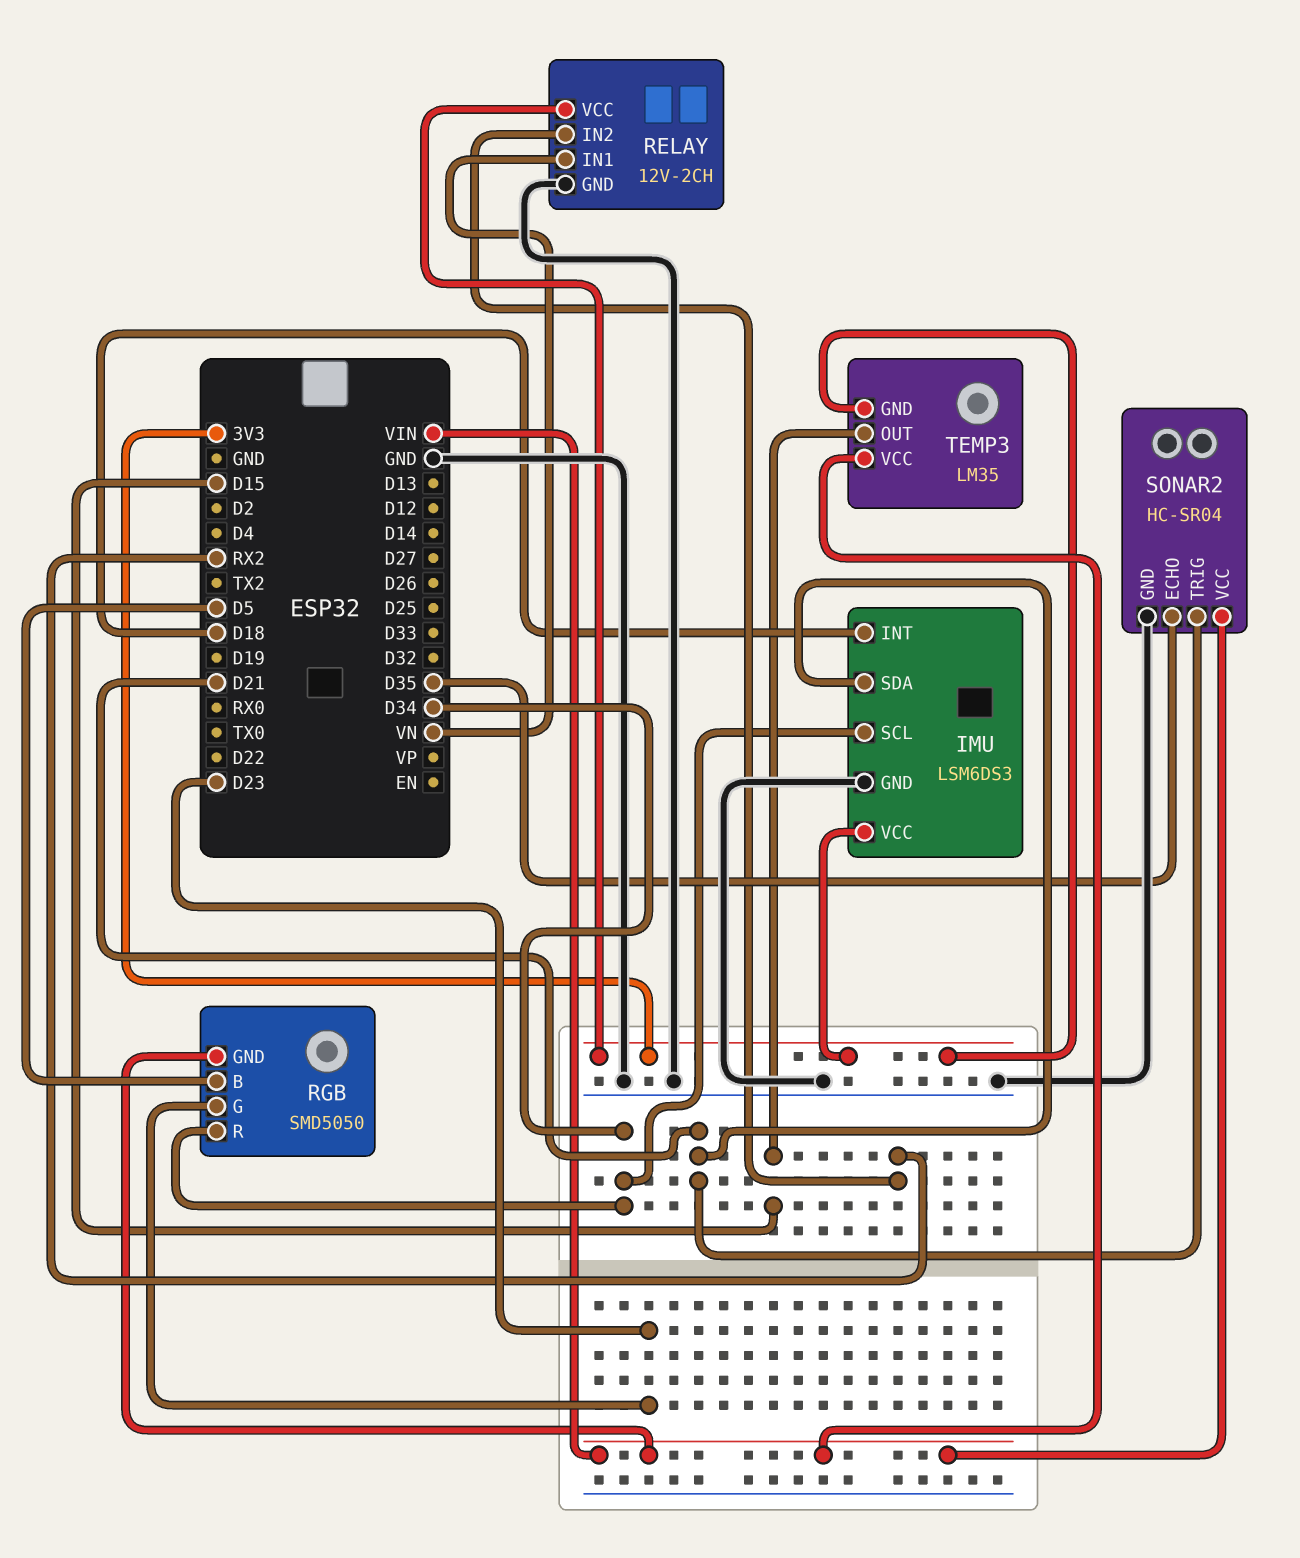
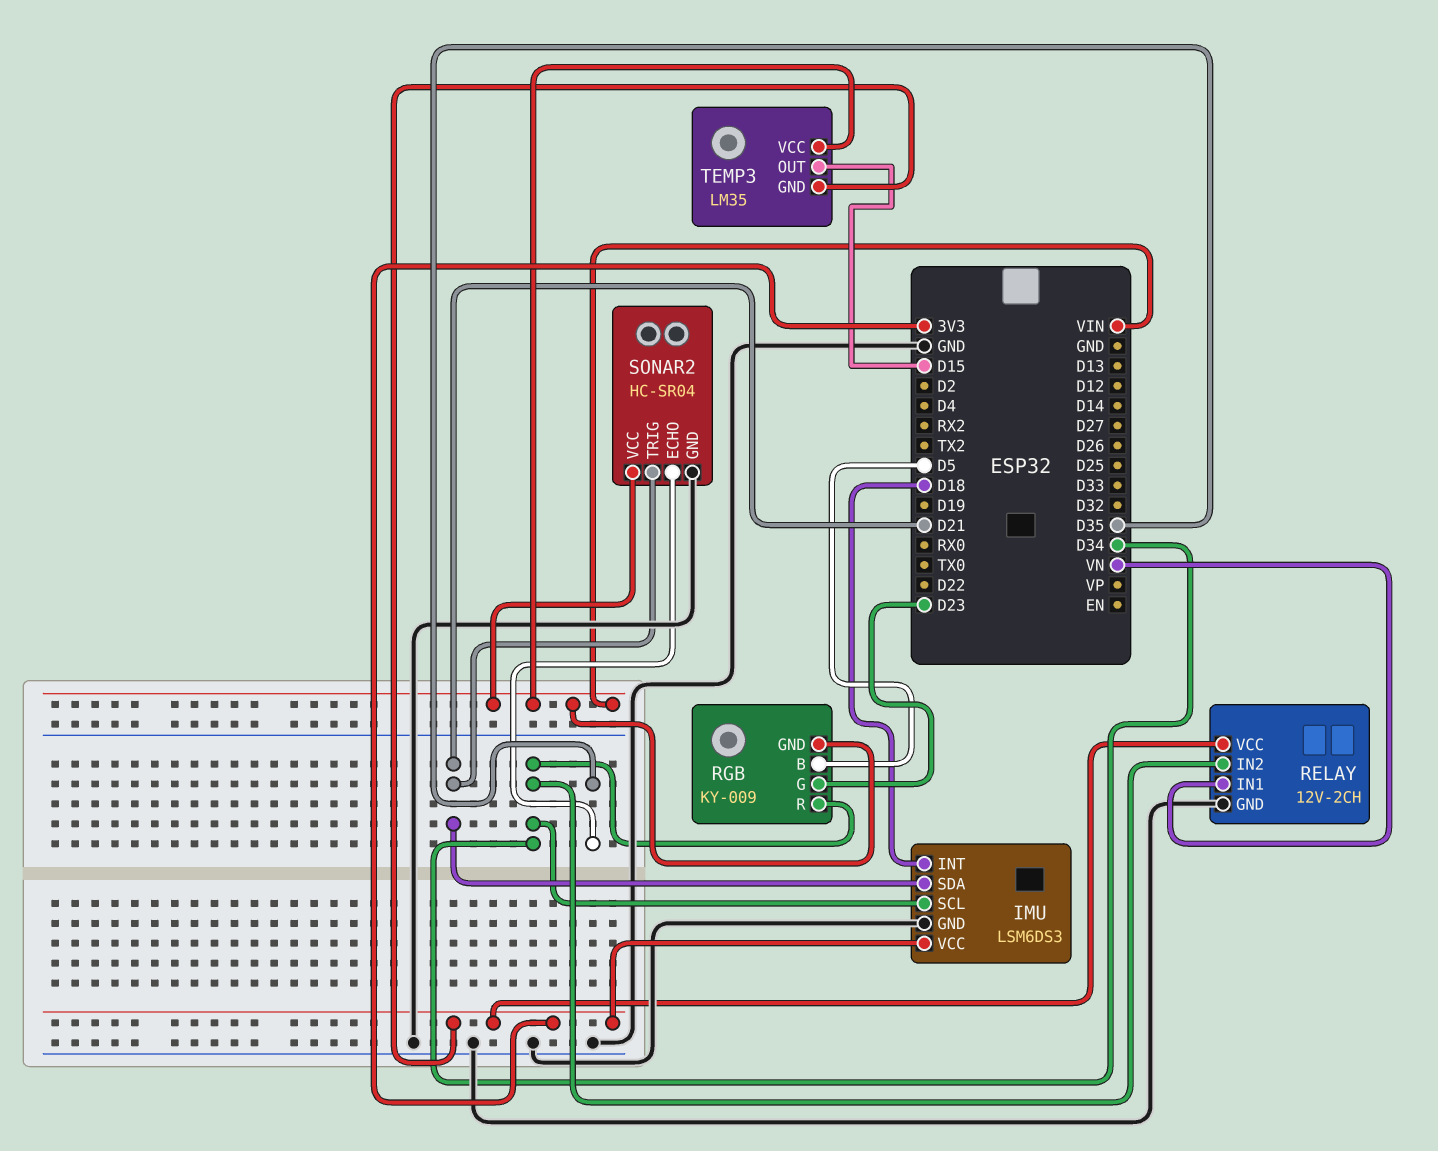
RELAY pin IN2: RX2 -> D34
RGB: SMD5050 -> KY-009

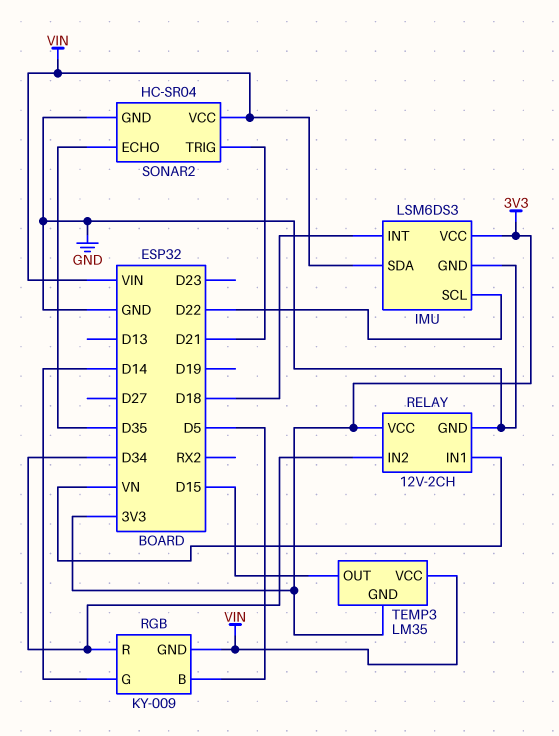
IMU pin SCL: D34 -> D22
IMU pin SDA: D21 -> VIN
RGB pin G: D23 -> D14

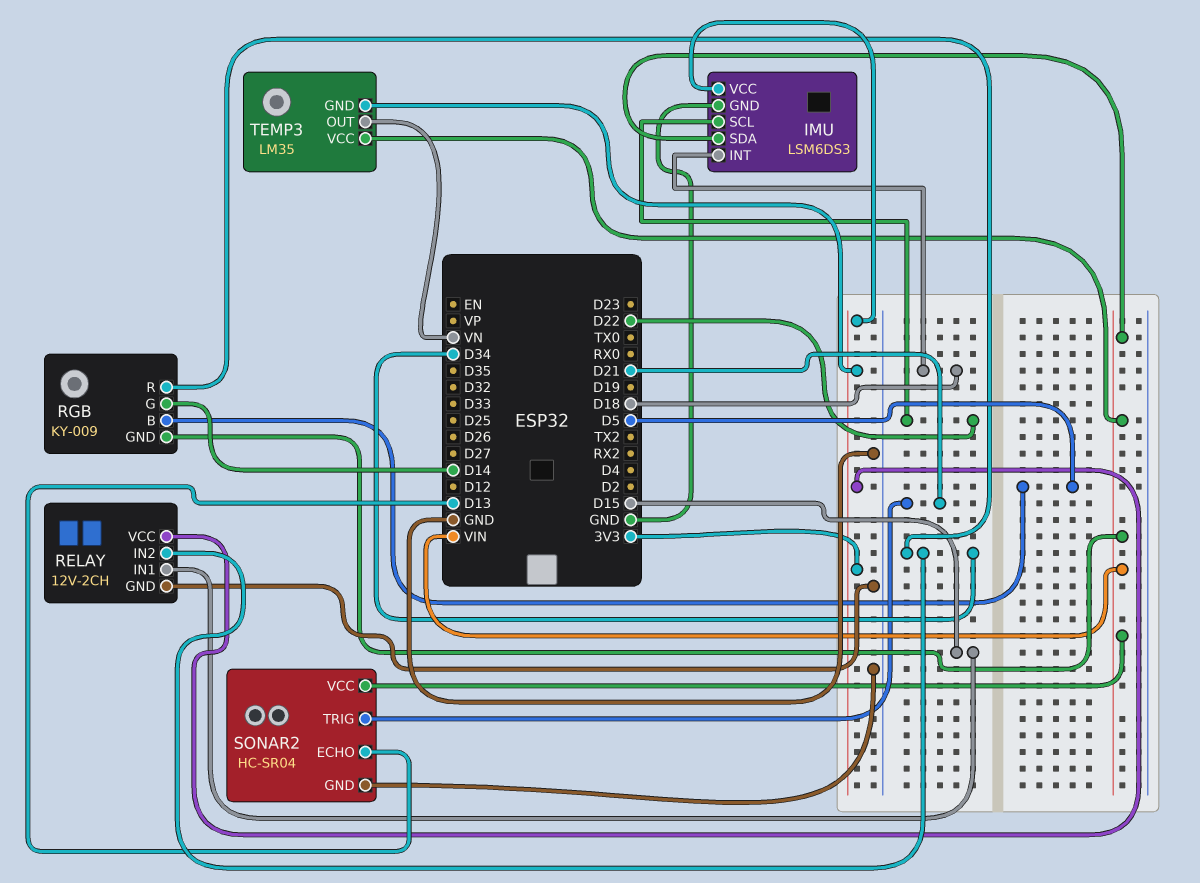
RELAY pin IN1: VN -> D15
SONAR2 pin ECHO: D35 -> D13
TEMP3 pin OUT: D15 -> VN

